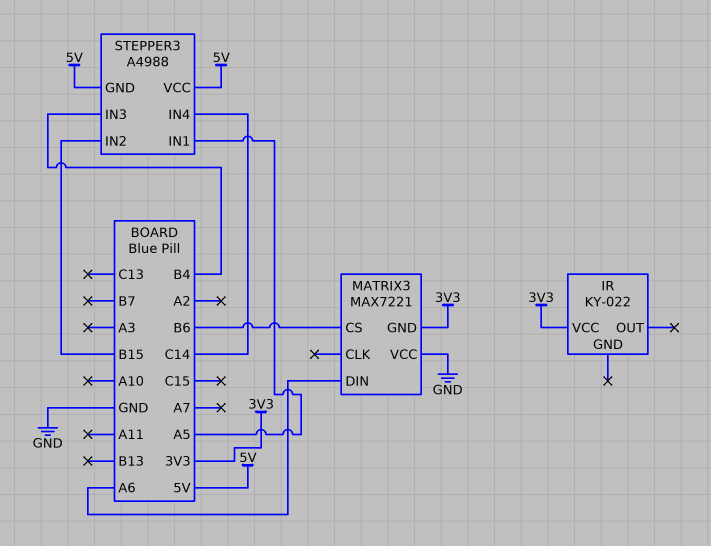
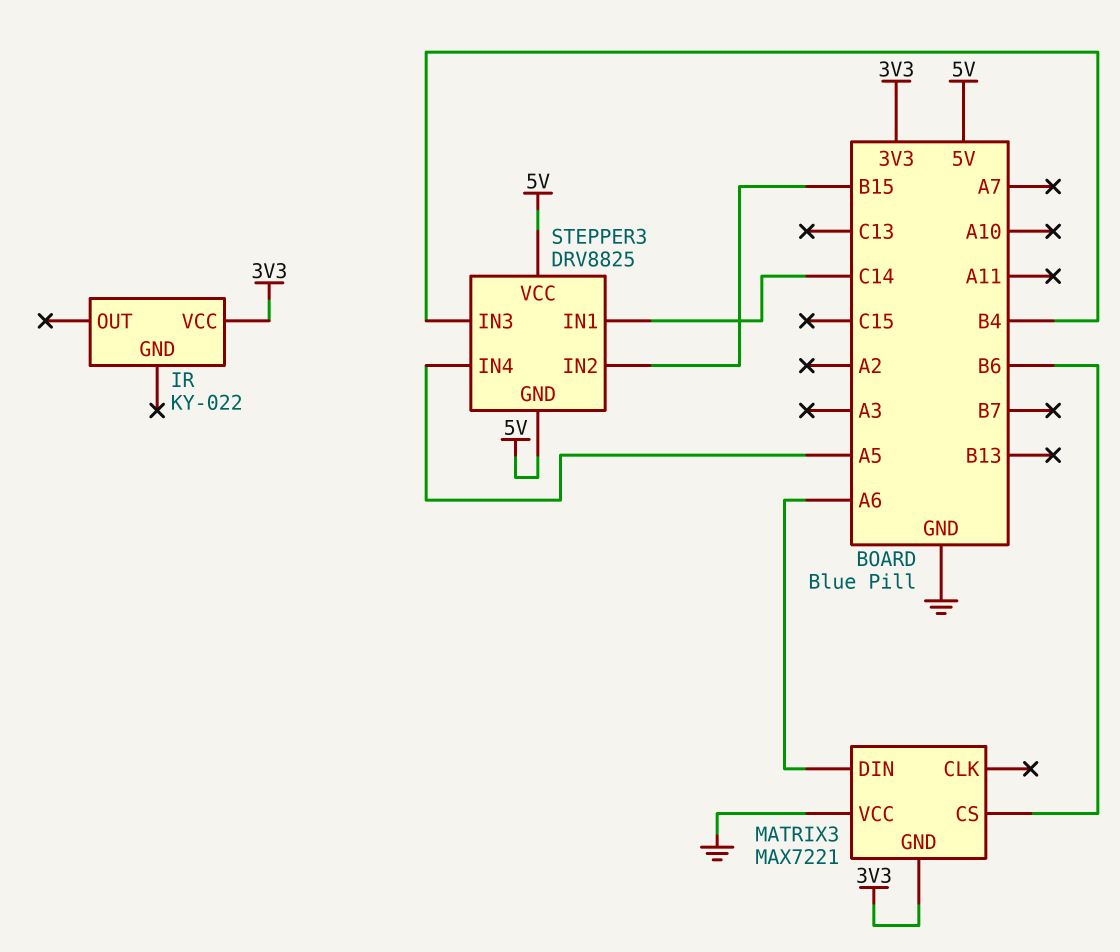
STEPPER3: A4988 -> DRV8825
STEPPER3 pin IN1: A5 -> C14
STEPPER3 pin IN4: C14 -> A5

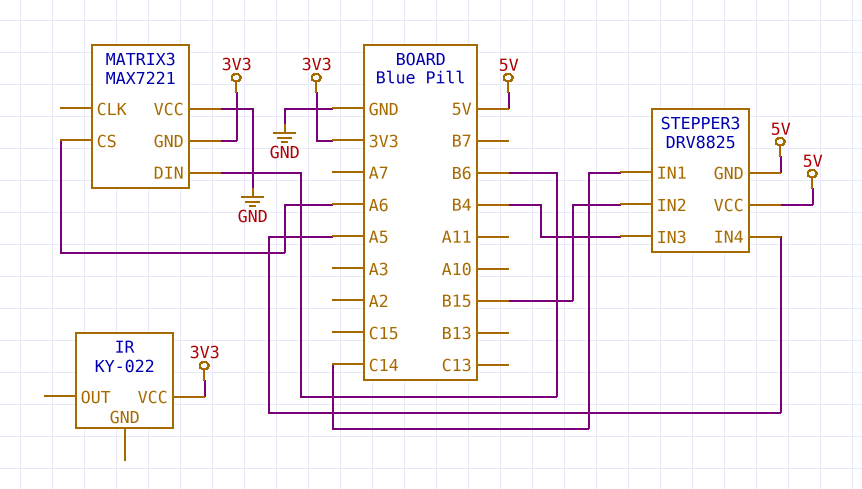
MATRIX3 pin CS: B6 -> A6
MATRIX3 pin DIN: A6 -> B6

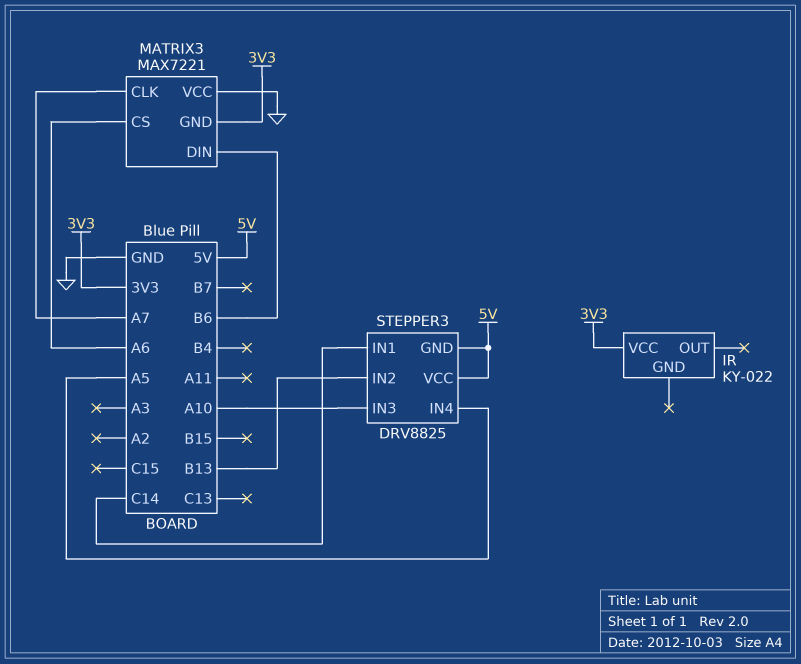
MATRIX3 pin CLK: none -> A7
STEPPER3 pin IN2: B15 -> B13
STEPPER3 pin IN3: B4 -> A10

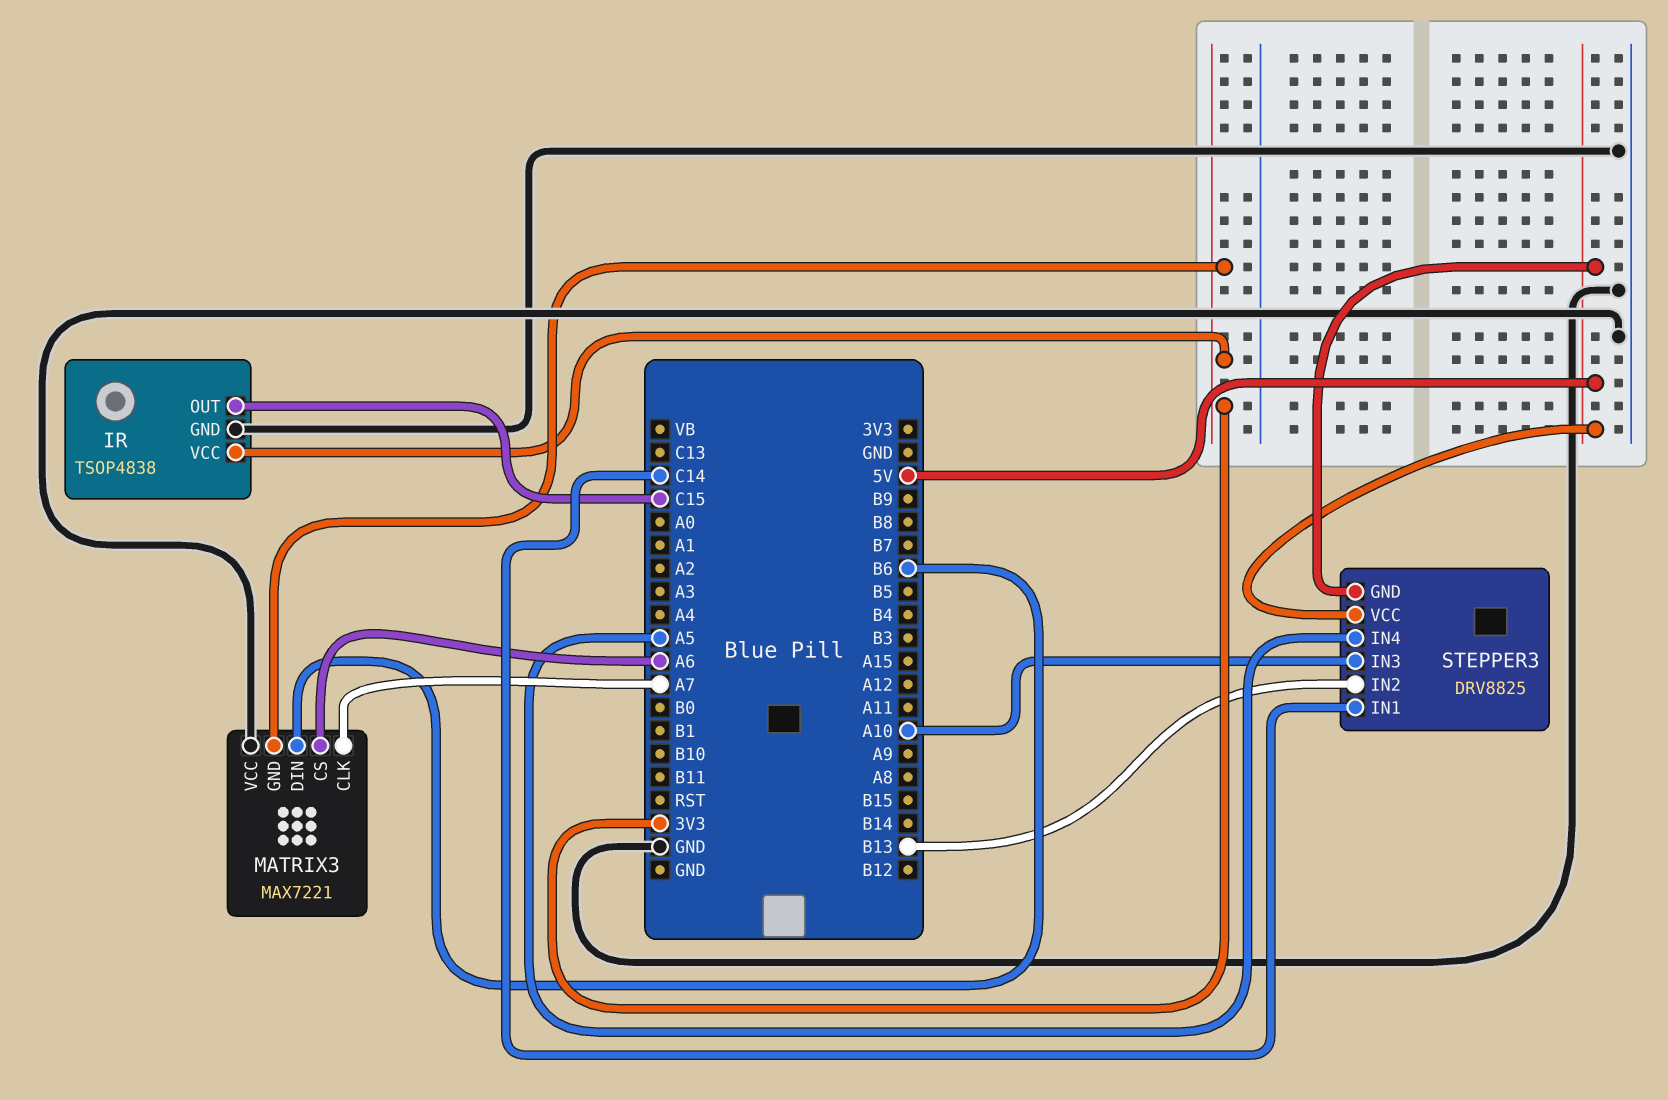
IR: KY-022 -> TSOP4838
IR pin GND: none -> GND
IR pin OUT: none -> C15

